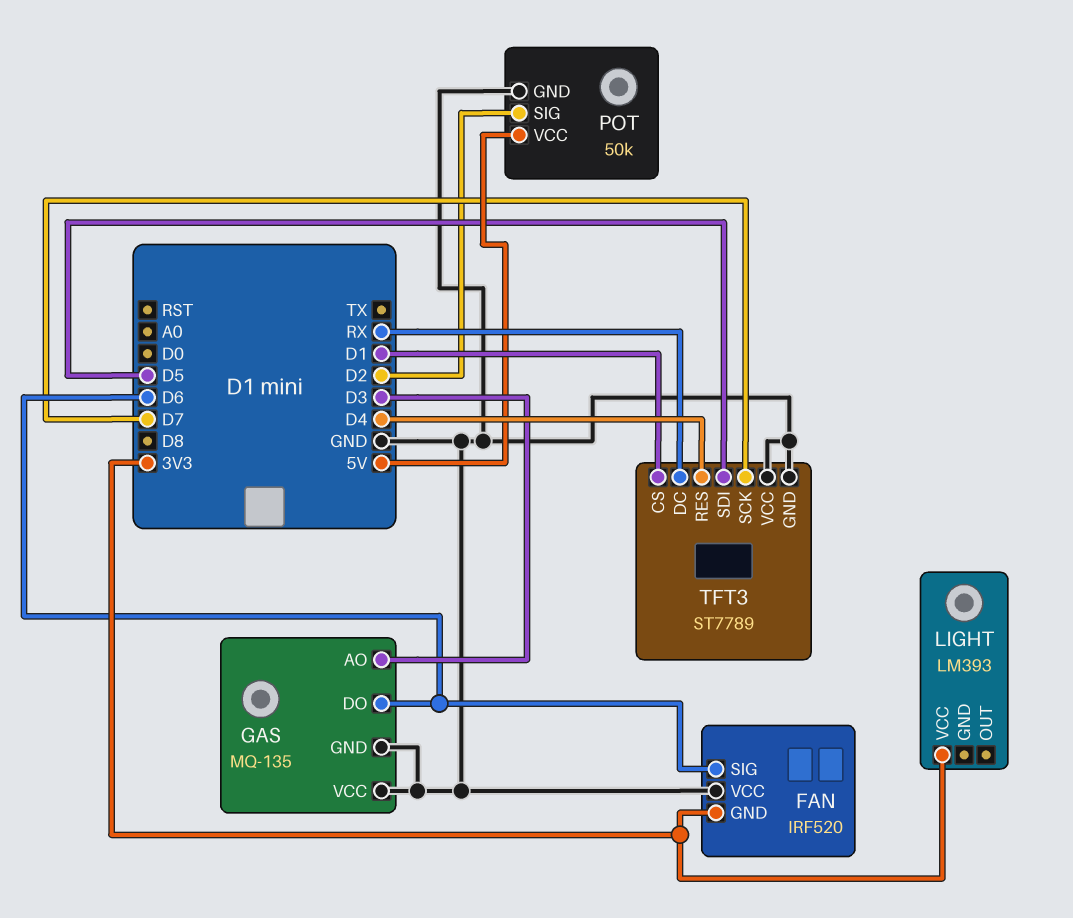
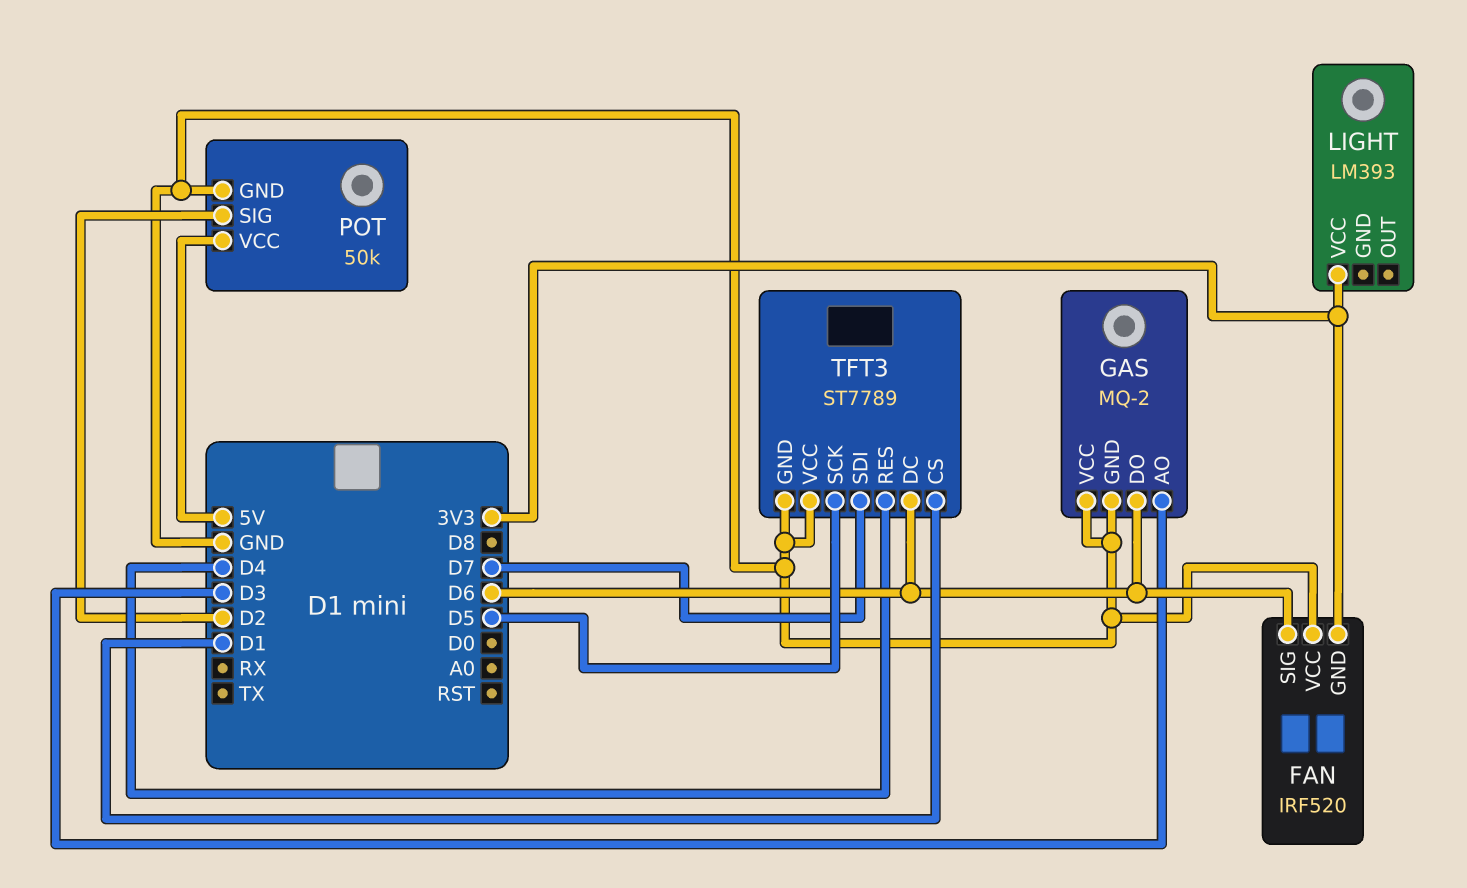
GAS: MQ-135 -> MQ-2
TFT3 pin DC: RX -> D6
TFT3 pin SCK: D7 -> D5
TFT3 pin SDI: D5 -> D7

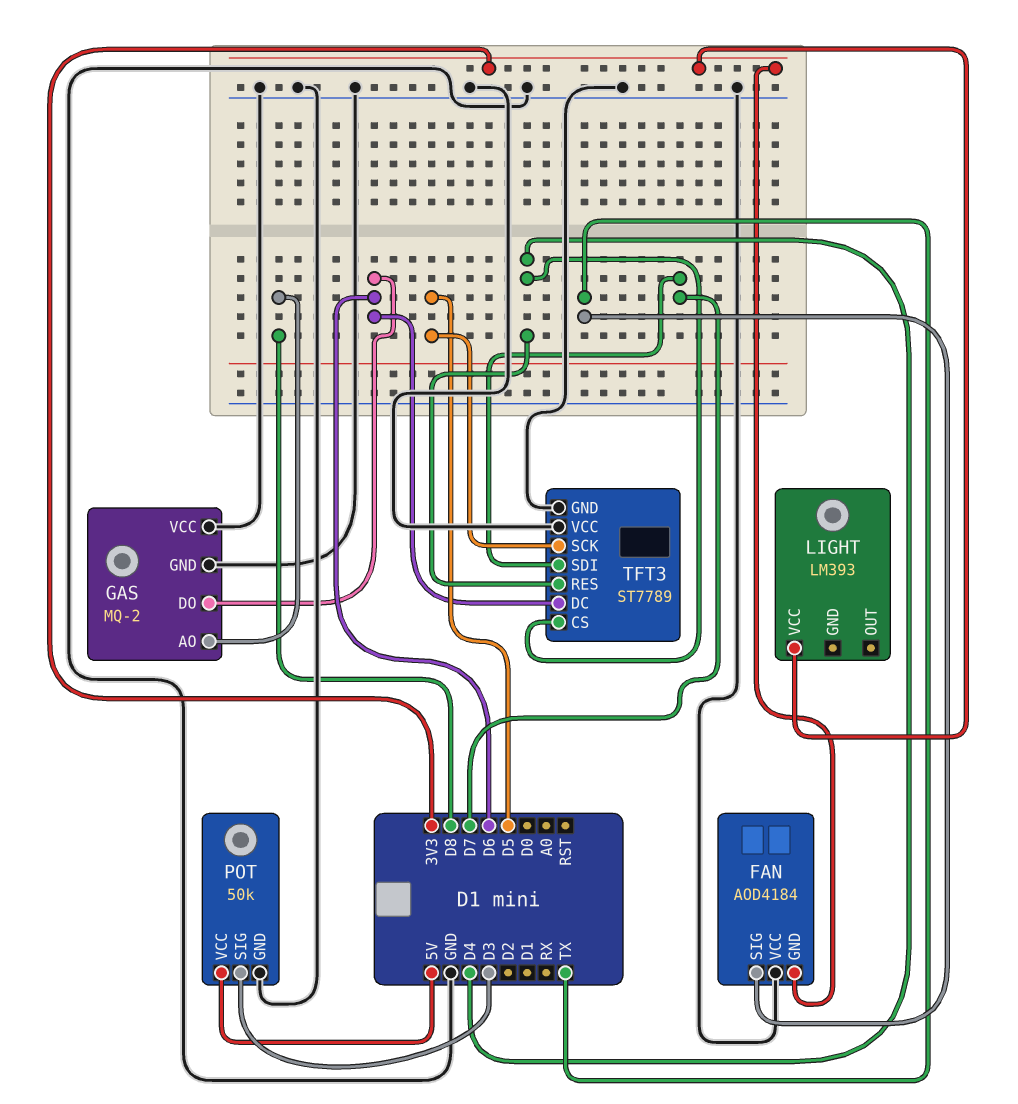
FAN: IRF520 -> AOD4184
FAN pin SIG: D6 -> TX
GAS pin AO: D3 -> D8
POT pin SIG: D2 -> D3
TFT3 pin CS: D1 -> D4

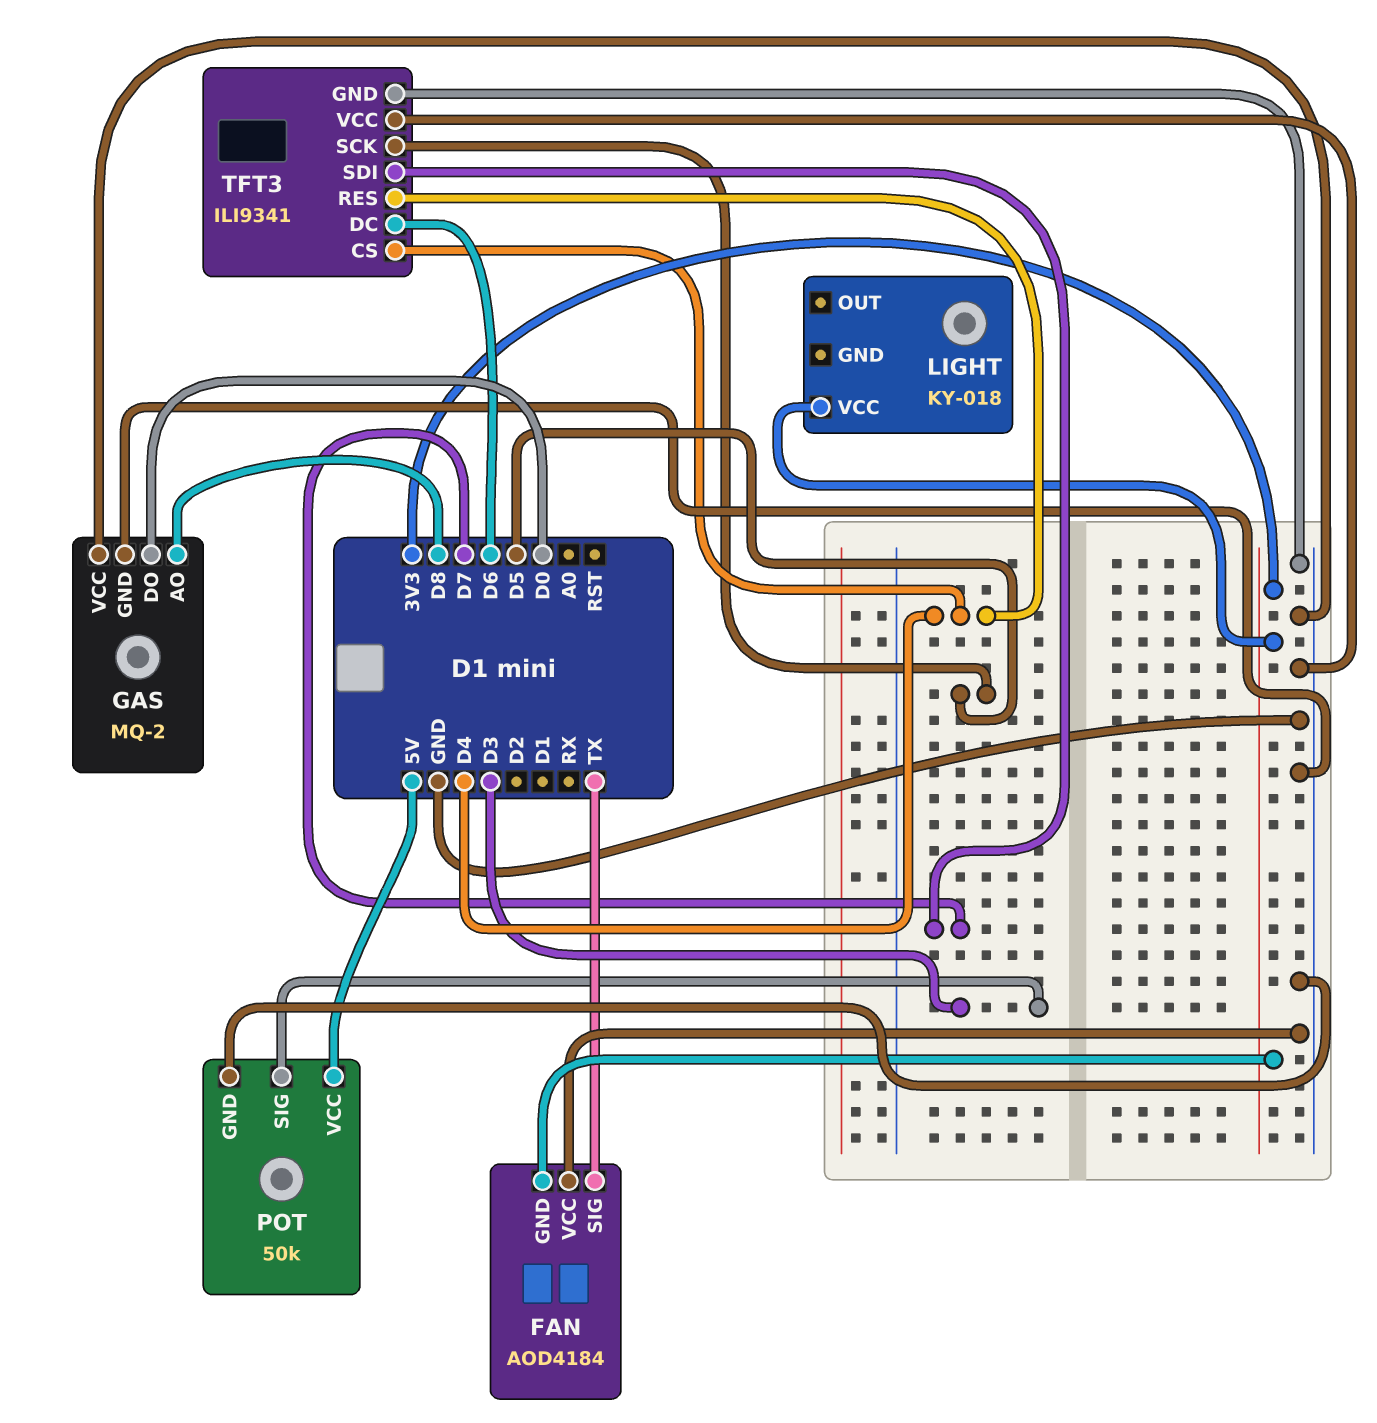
GAS pin DO: D6 -> D0
LIGHT: LM393 -> KY-018
TFT3: ST7789 -> ILI9341

